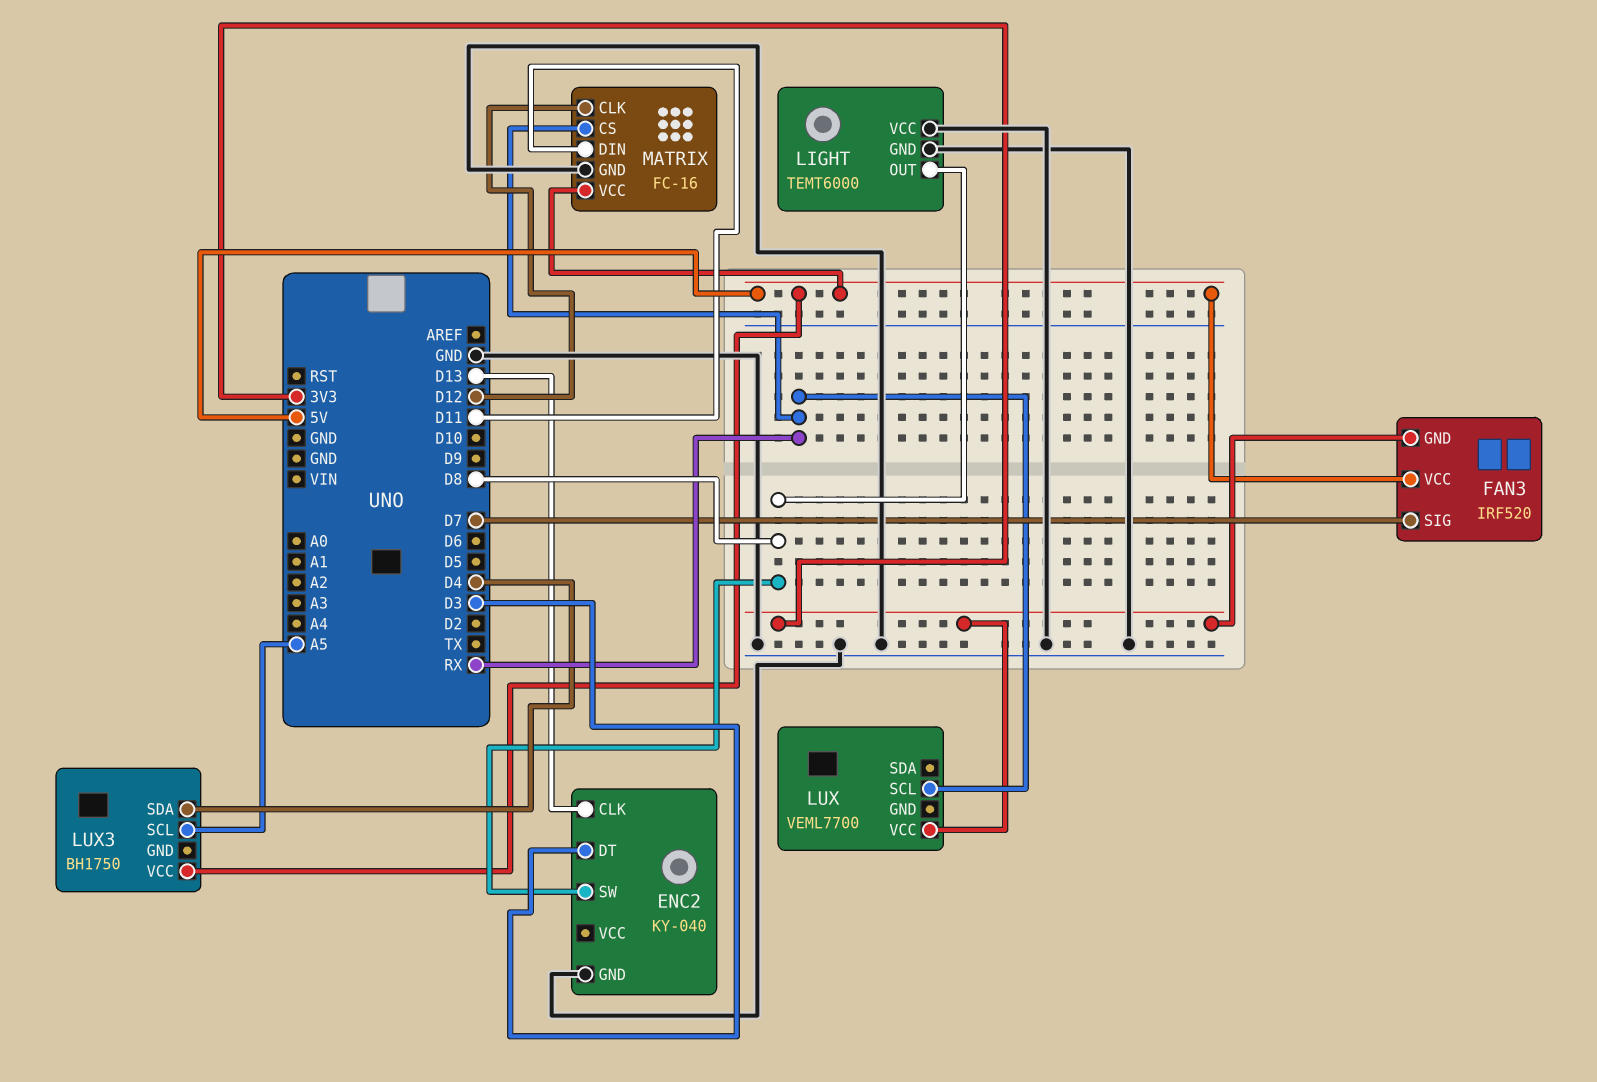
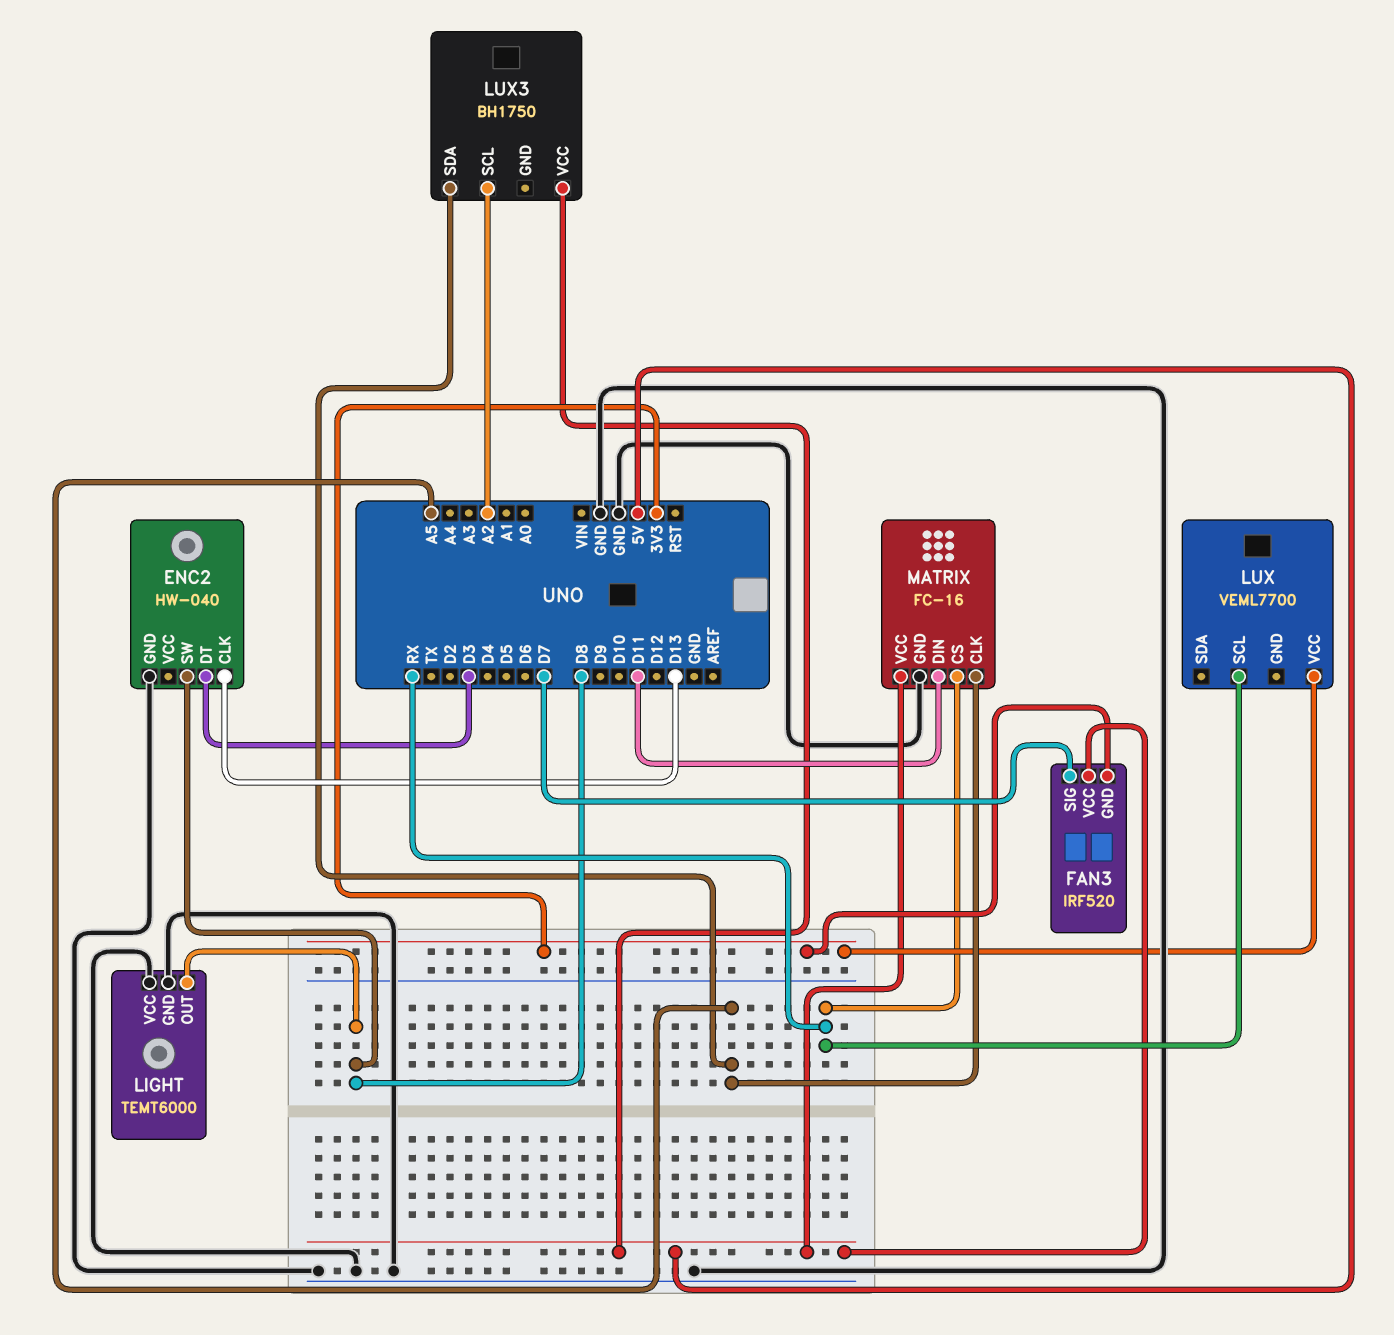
ENC2: KY-040 -> HW-040
LUX3 pin SCL: A5 -> A2
LUX3 pin SDA: D4 -> A5
MATRIX pin CLK: D12 -> A5

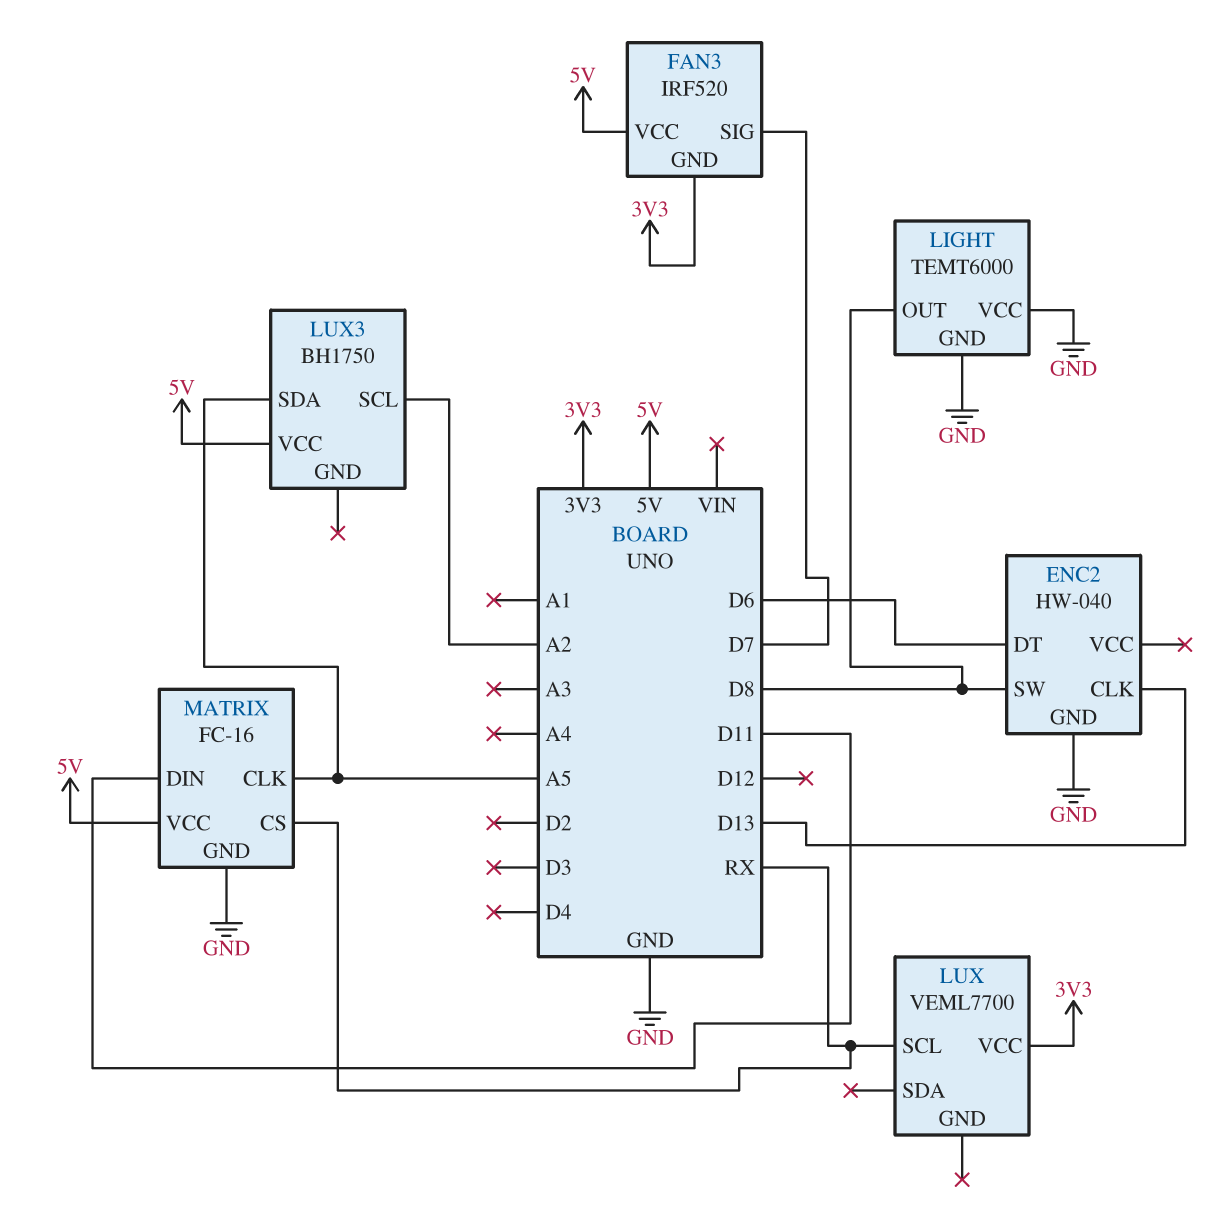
ENC2 pin DT: D3 -> D6

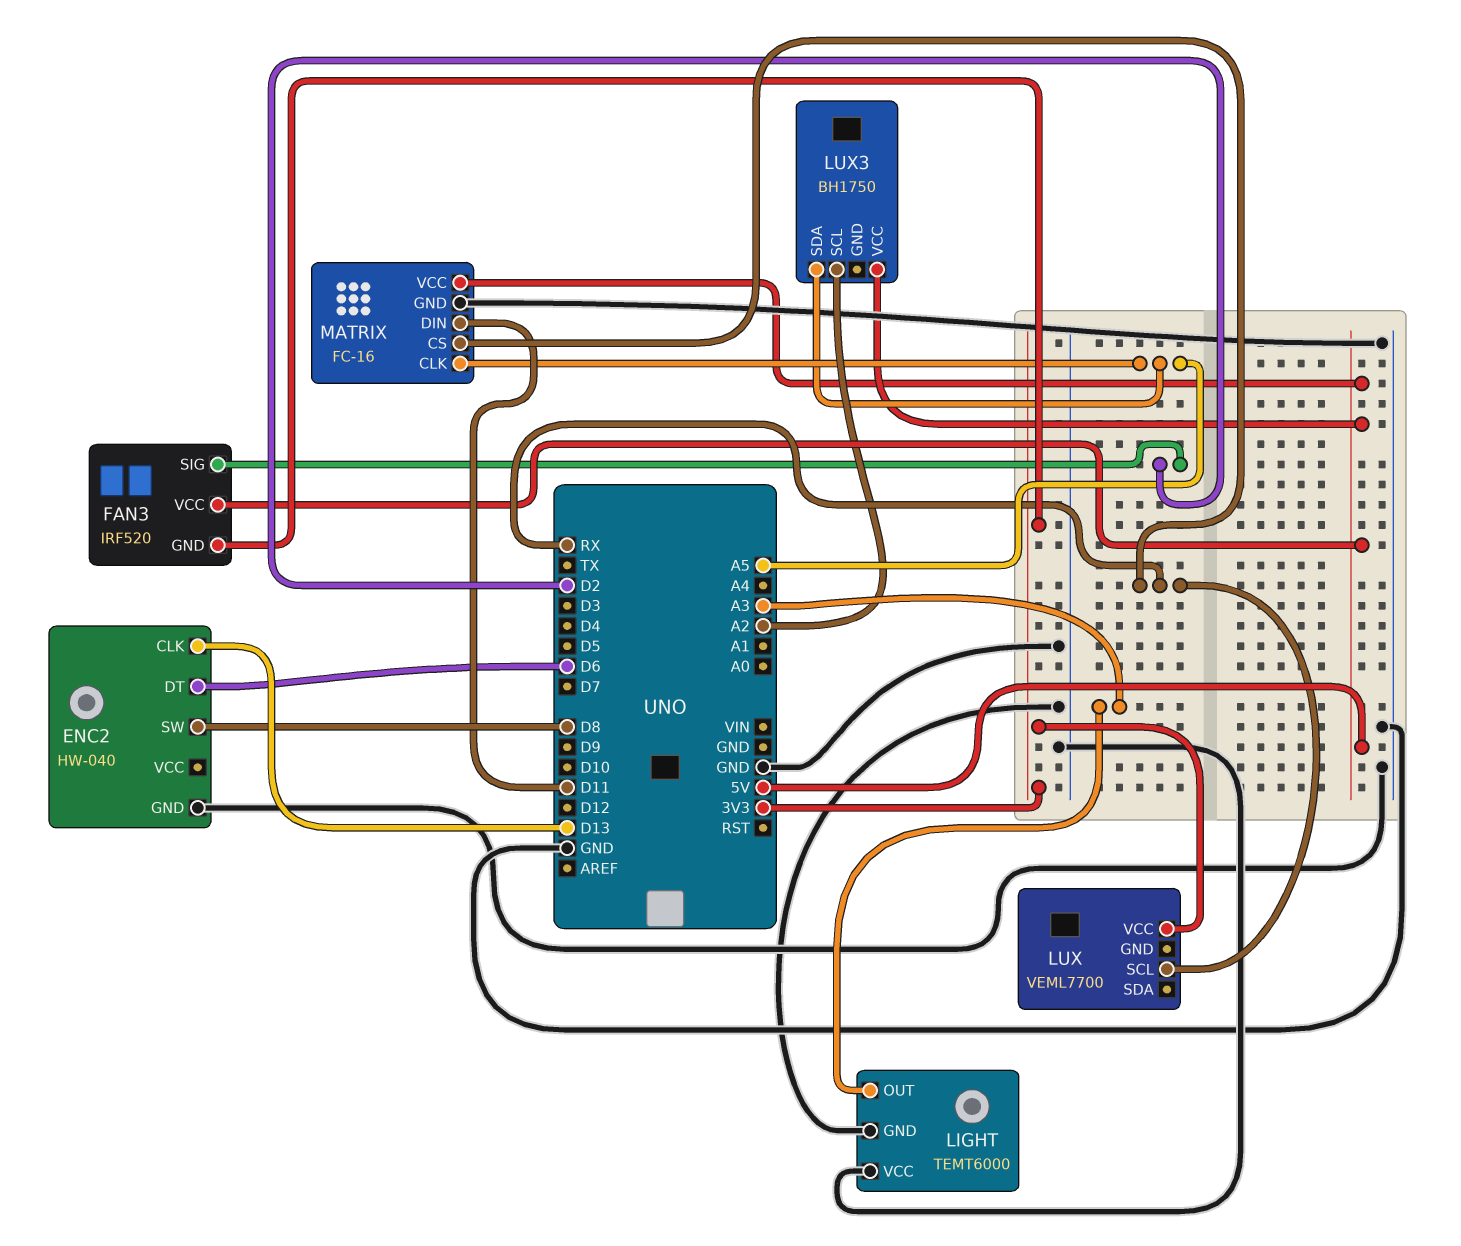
FAN3 pin SIG: D7 -> D2
LIGHT pin OUT: D8 -> A3

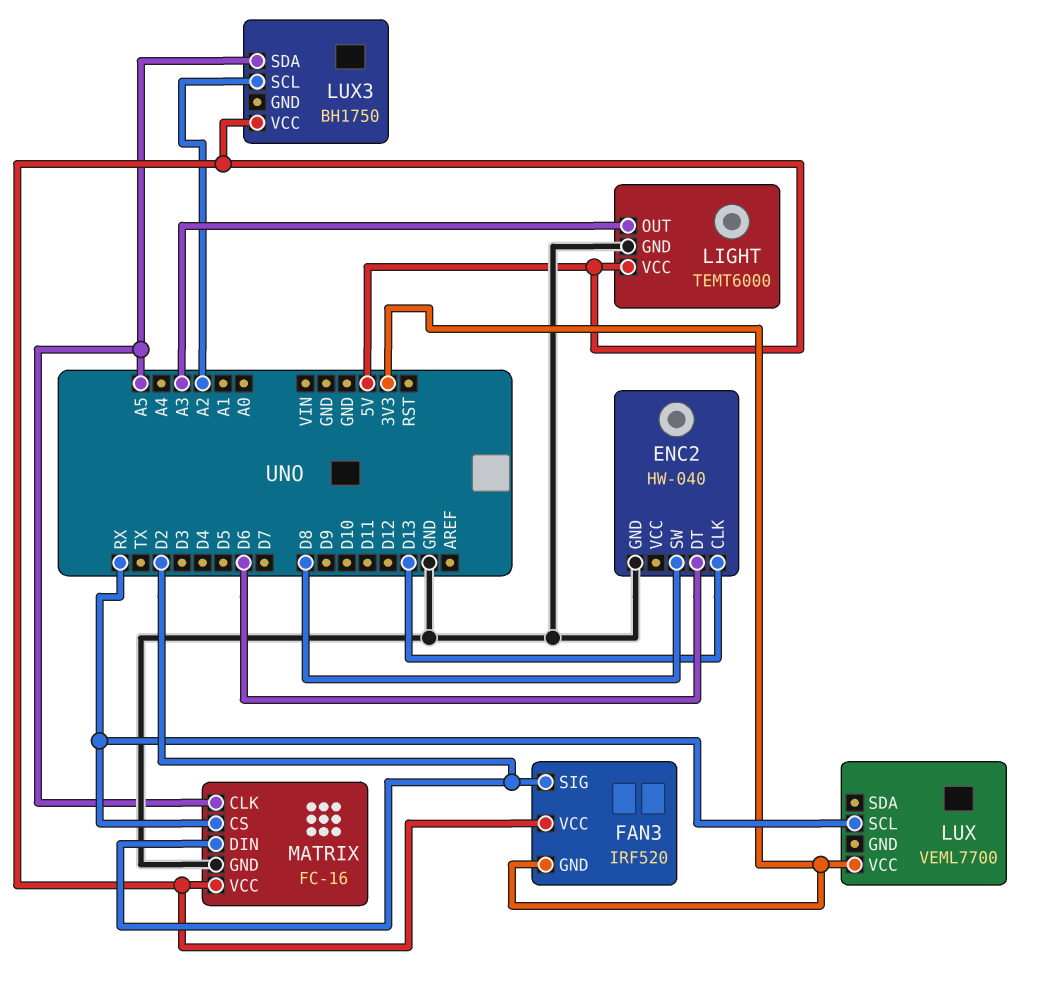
LIGHT pin VCC: GND -> 5V
MATRIX pin DIN: D11 -> D2

